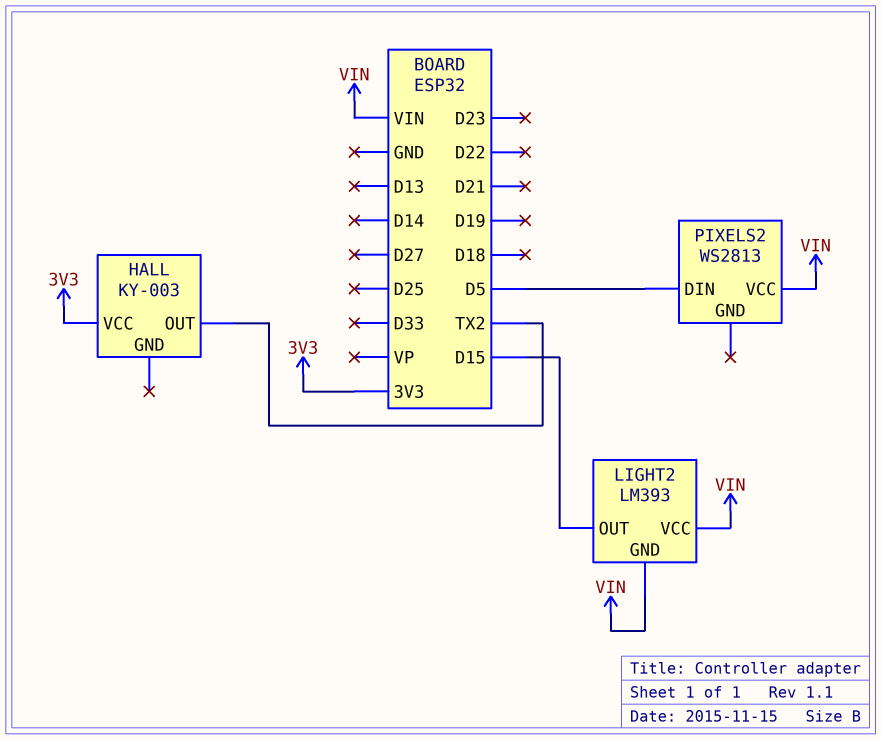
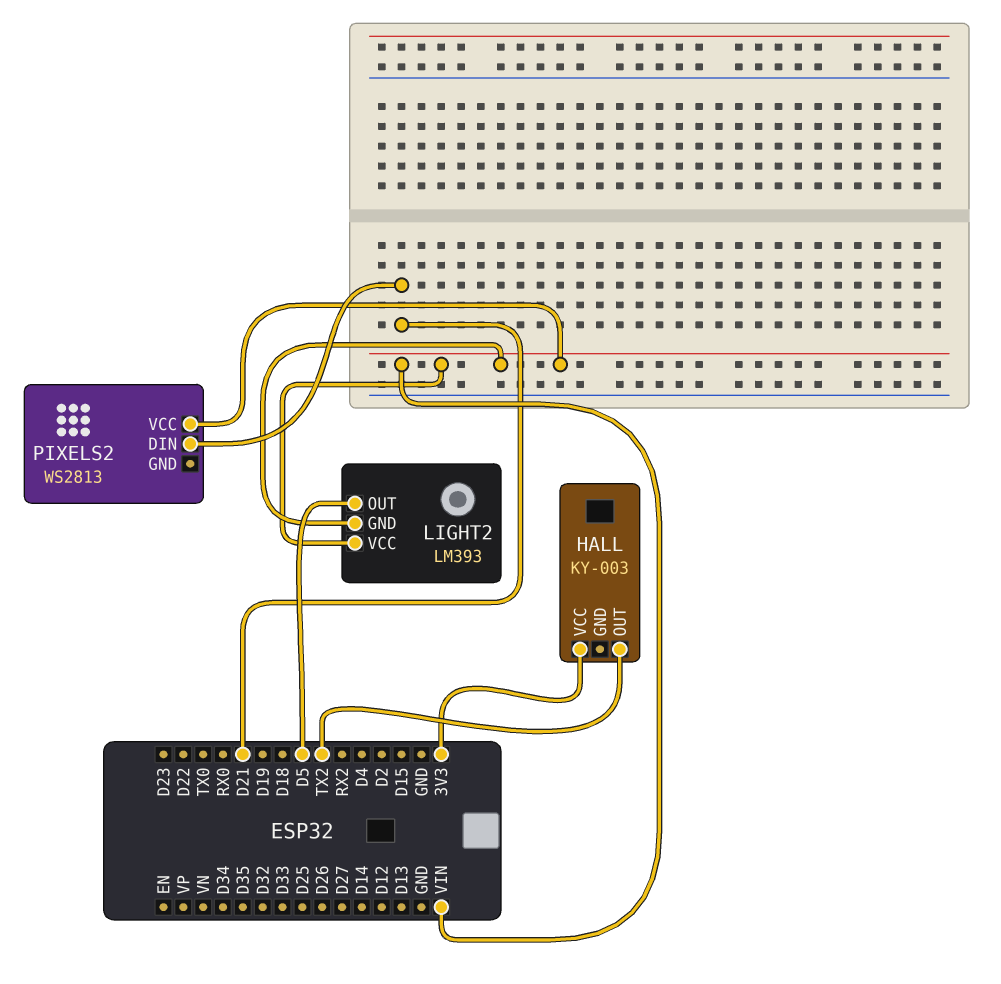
LIGHT2 pin OUT: D15 -> D5
PIXELS2 pin DIN: D5 -> D21

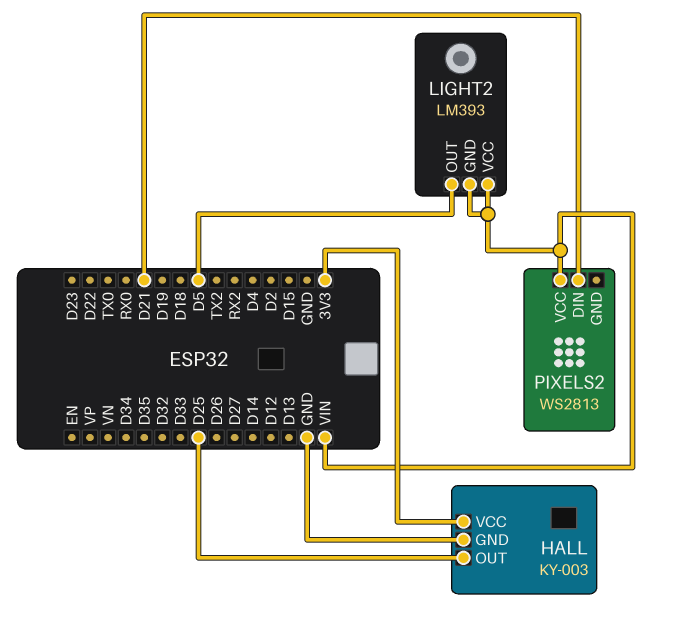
HALL pin GND: none -> GND
HALL pin OUT: TX2 -> D25

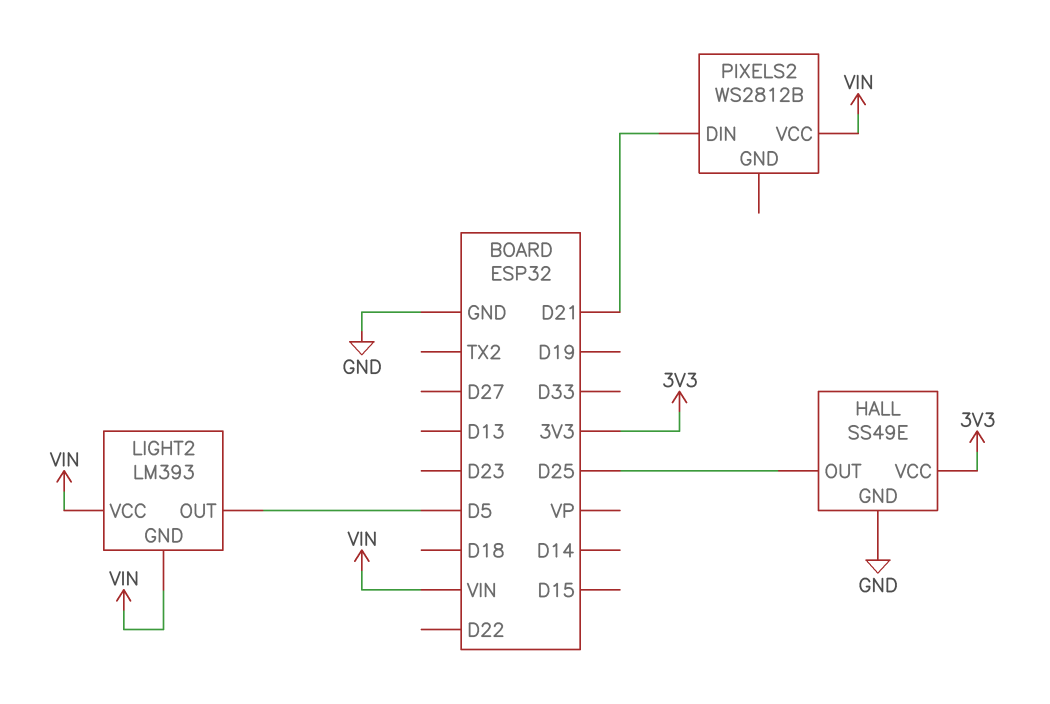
HALL: KY-003 -> SS49E
PIXELS2: WS2813 -> WS2812B

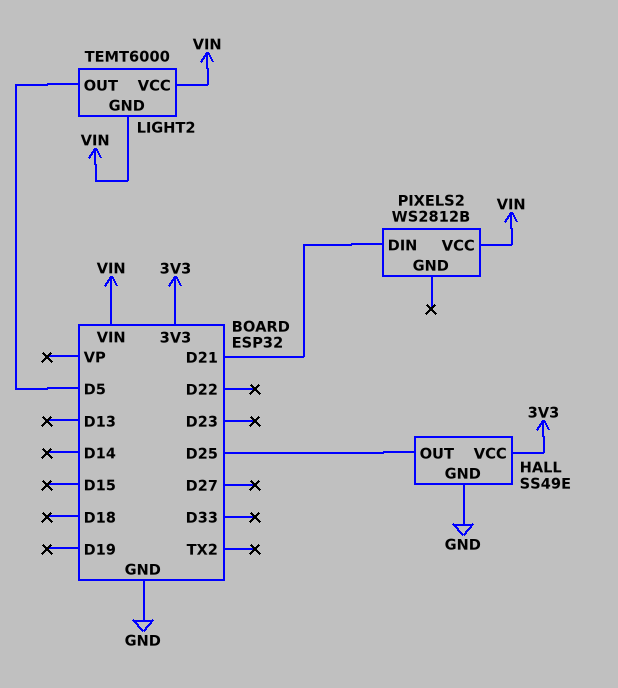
LIGHT2: LM393 -> TEMT6000

